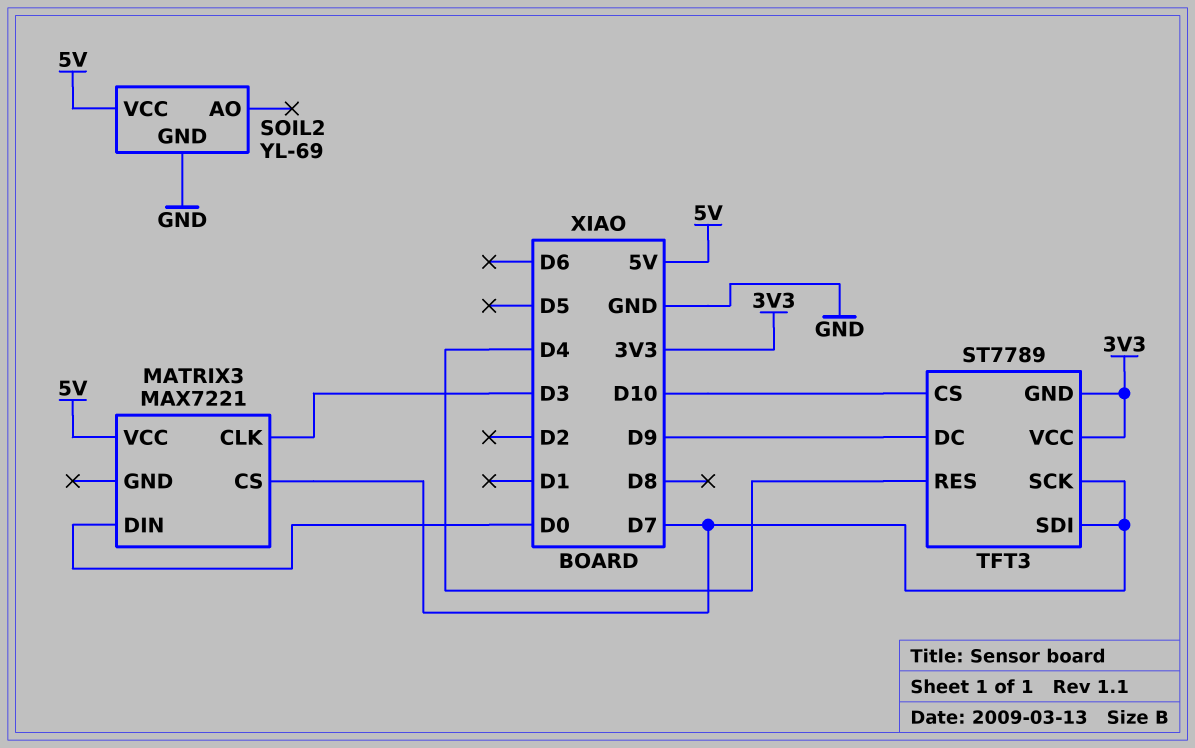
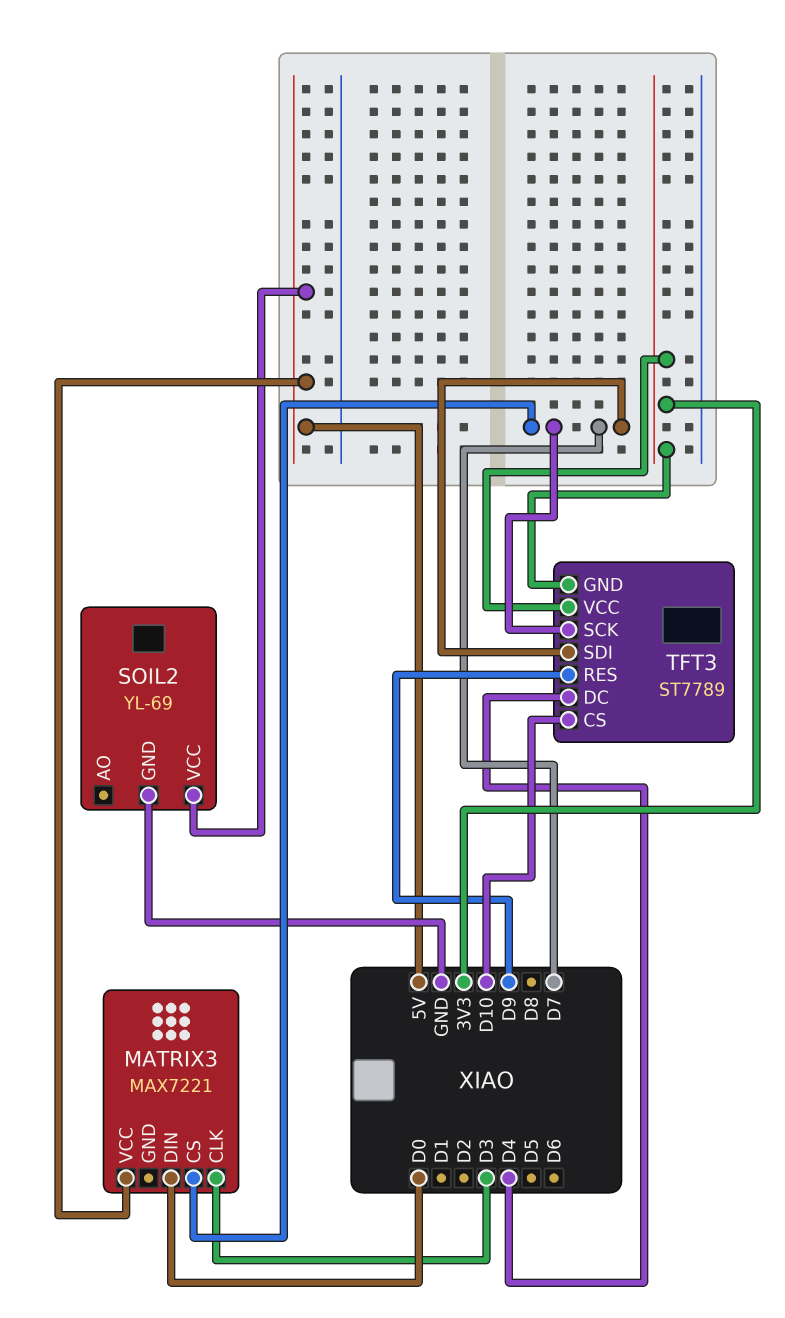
TFT3 pin DC: D9 -> D4
TFT3 pin RES: D4 -> D9

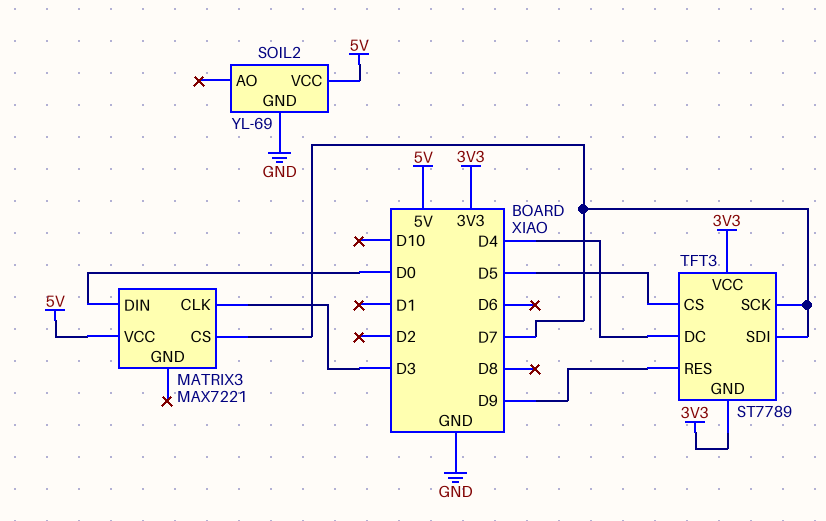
TFT3 pin CS: D10 -> D5

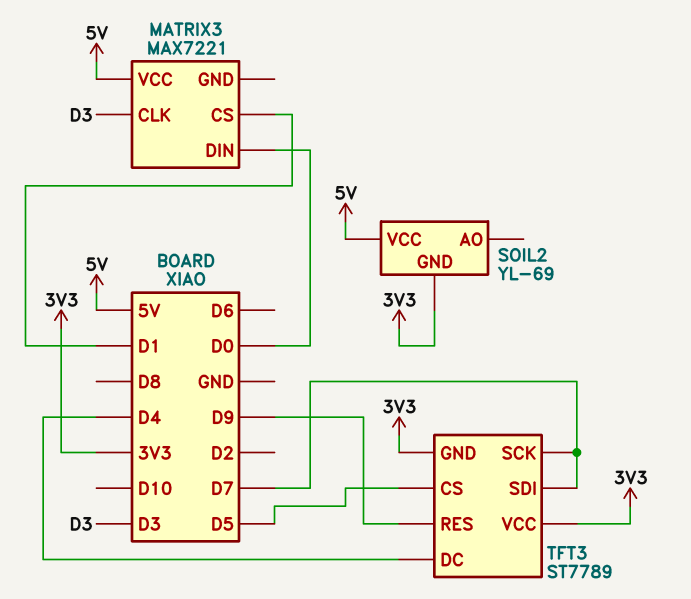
MATRIX3 pin CS: D7 -> D1
SOIL2 pin GND: GND -> 3V3

